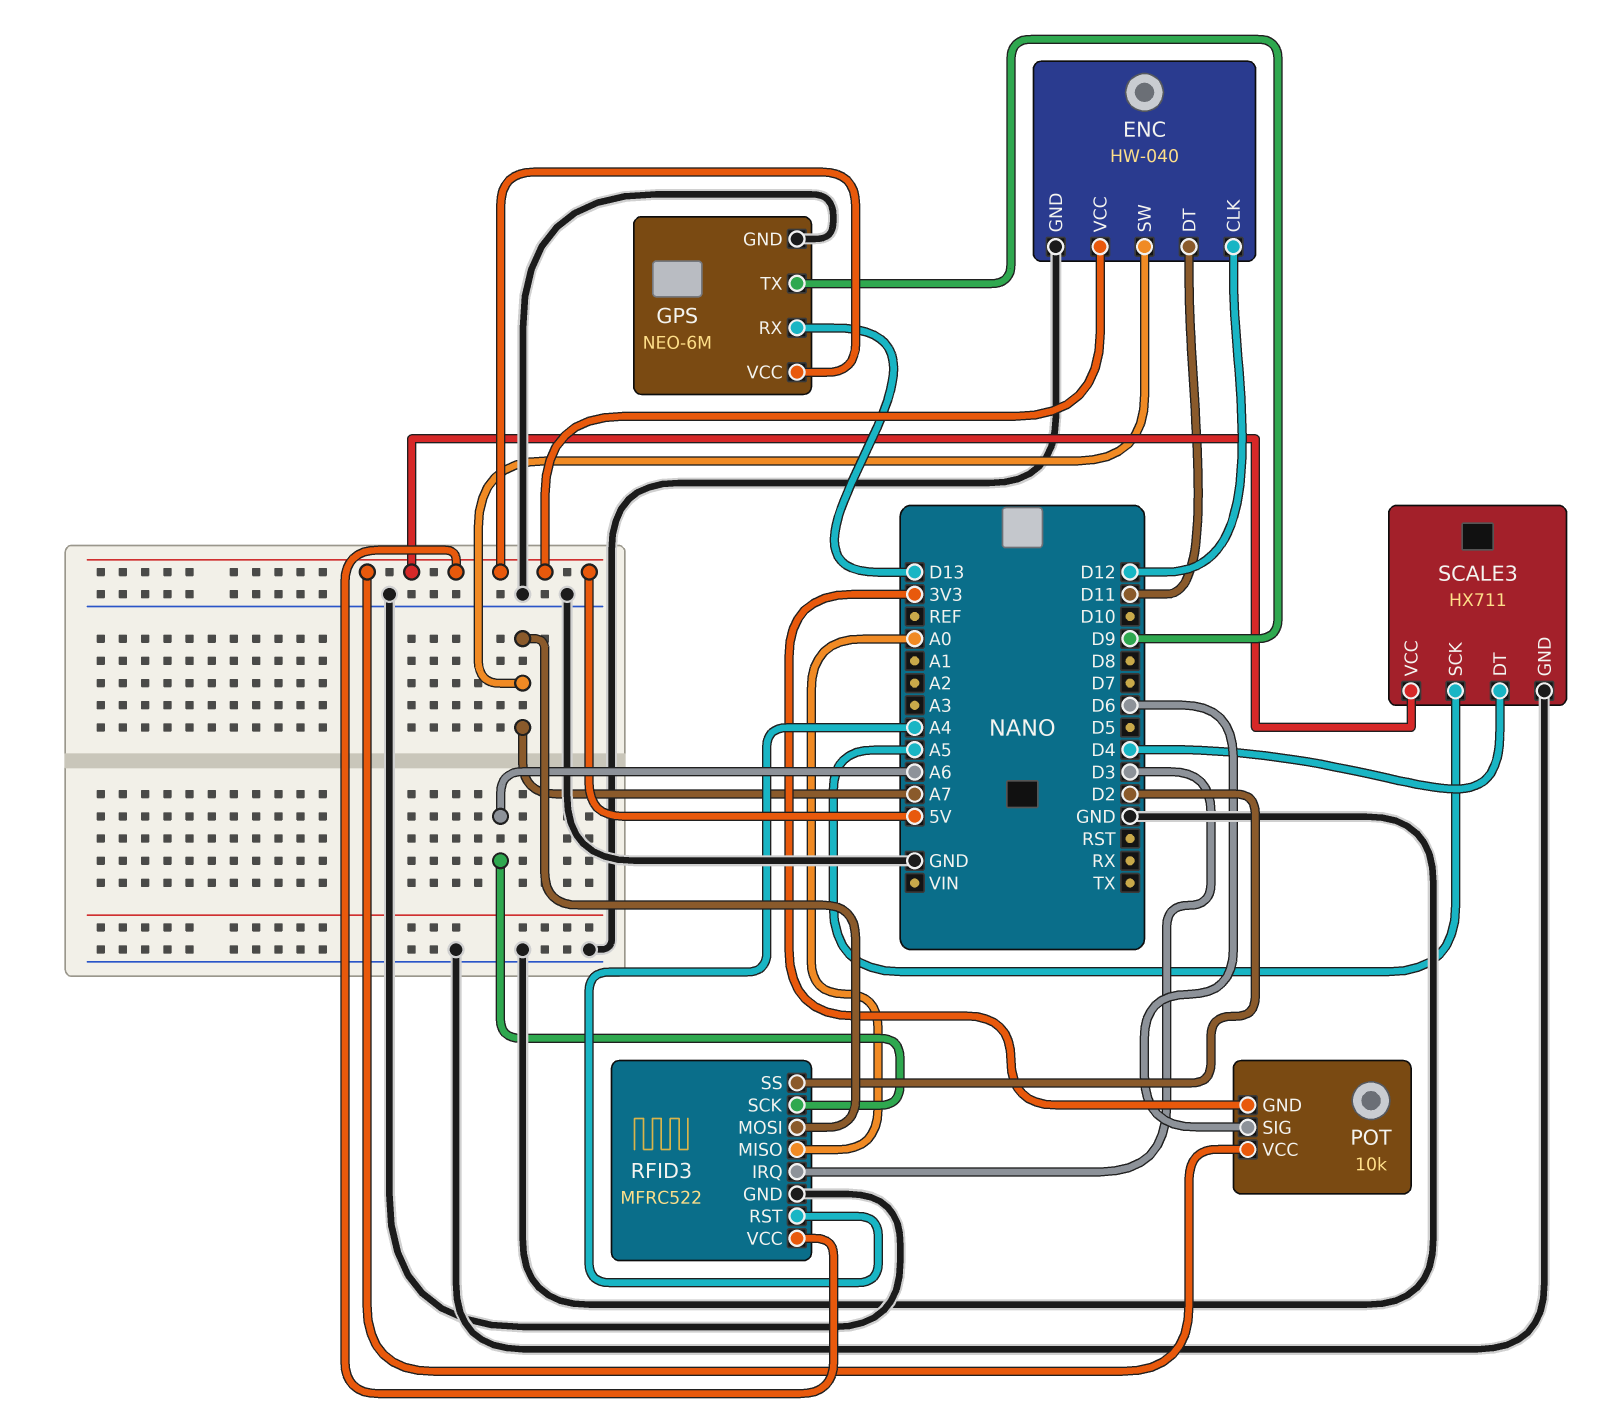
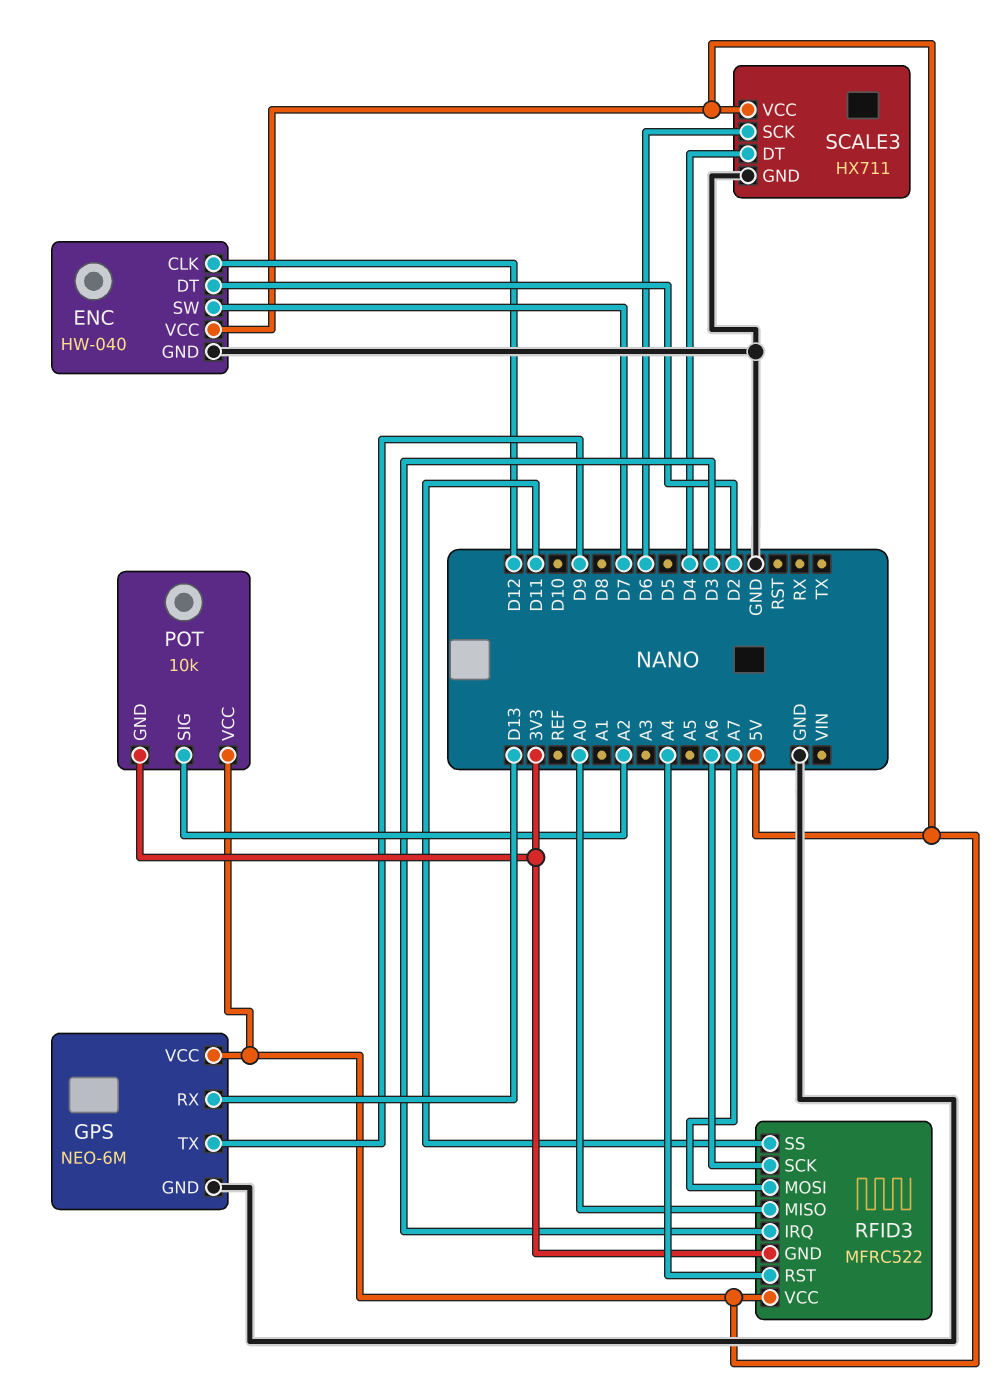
ENC pin DT: D11 -> D2
ENC pin SW: A7 -> D7
POT pin SIG: D6 -> A2
RFID3 pin GND: GND -> 3V3
RFID3 pin SS: D2 -> D11
SCALE3 pin SCK: A5 -> D6

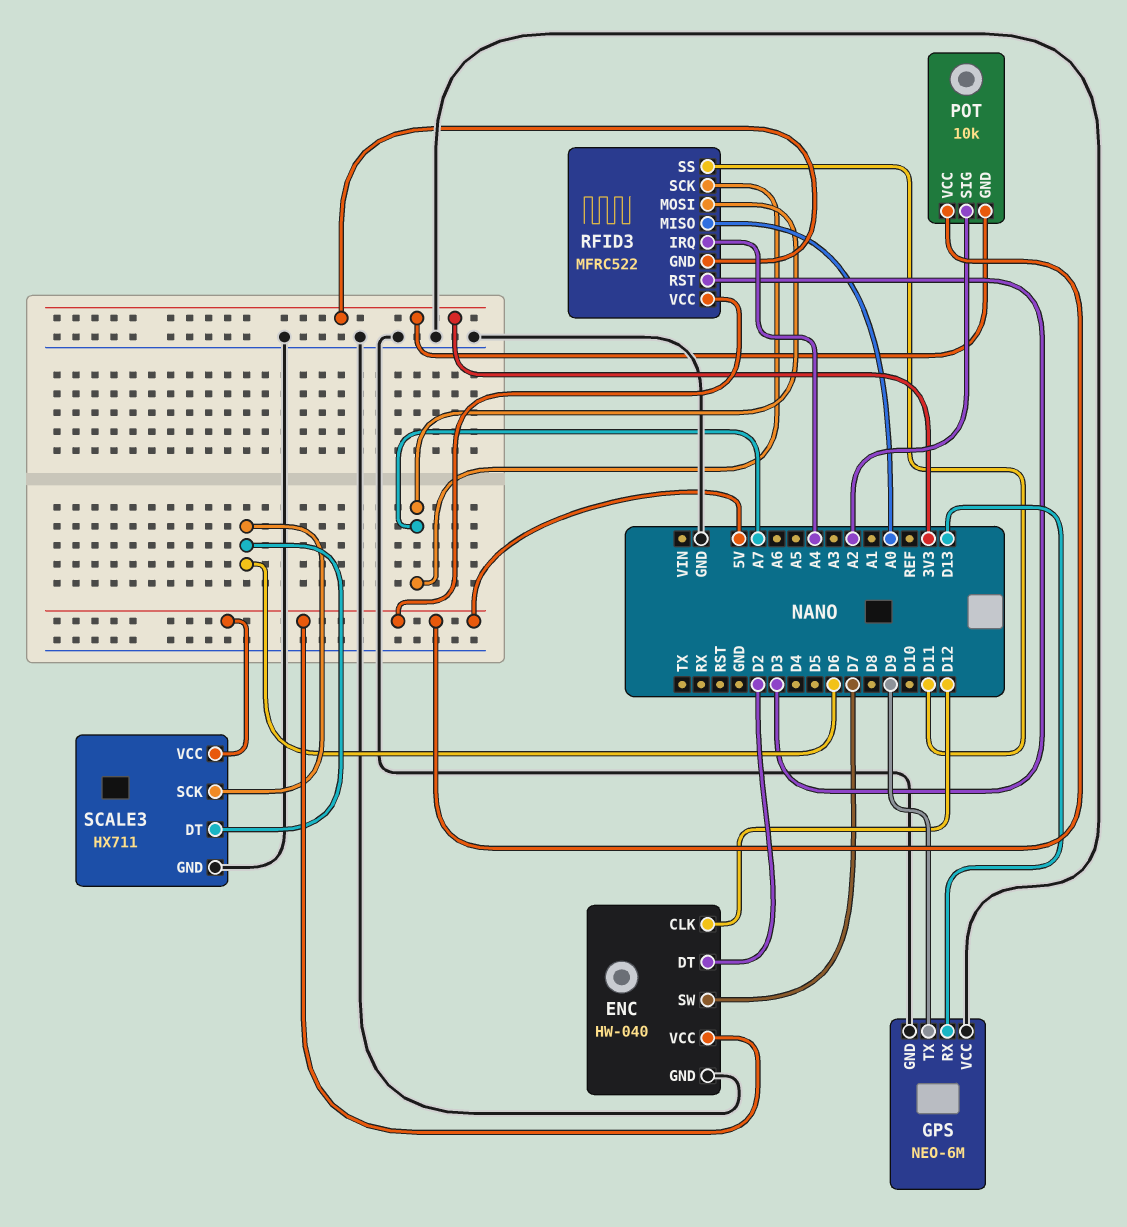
GPS pin VCC: 5V -> GND
RFID3 pin IRQ: D3 -> A4
RFID3 pin RST: A4 -> D3
RFID3 pin SCK: A6 -> A7
SCALE3 pin DT: D4 -> D6

